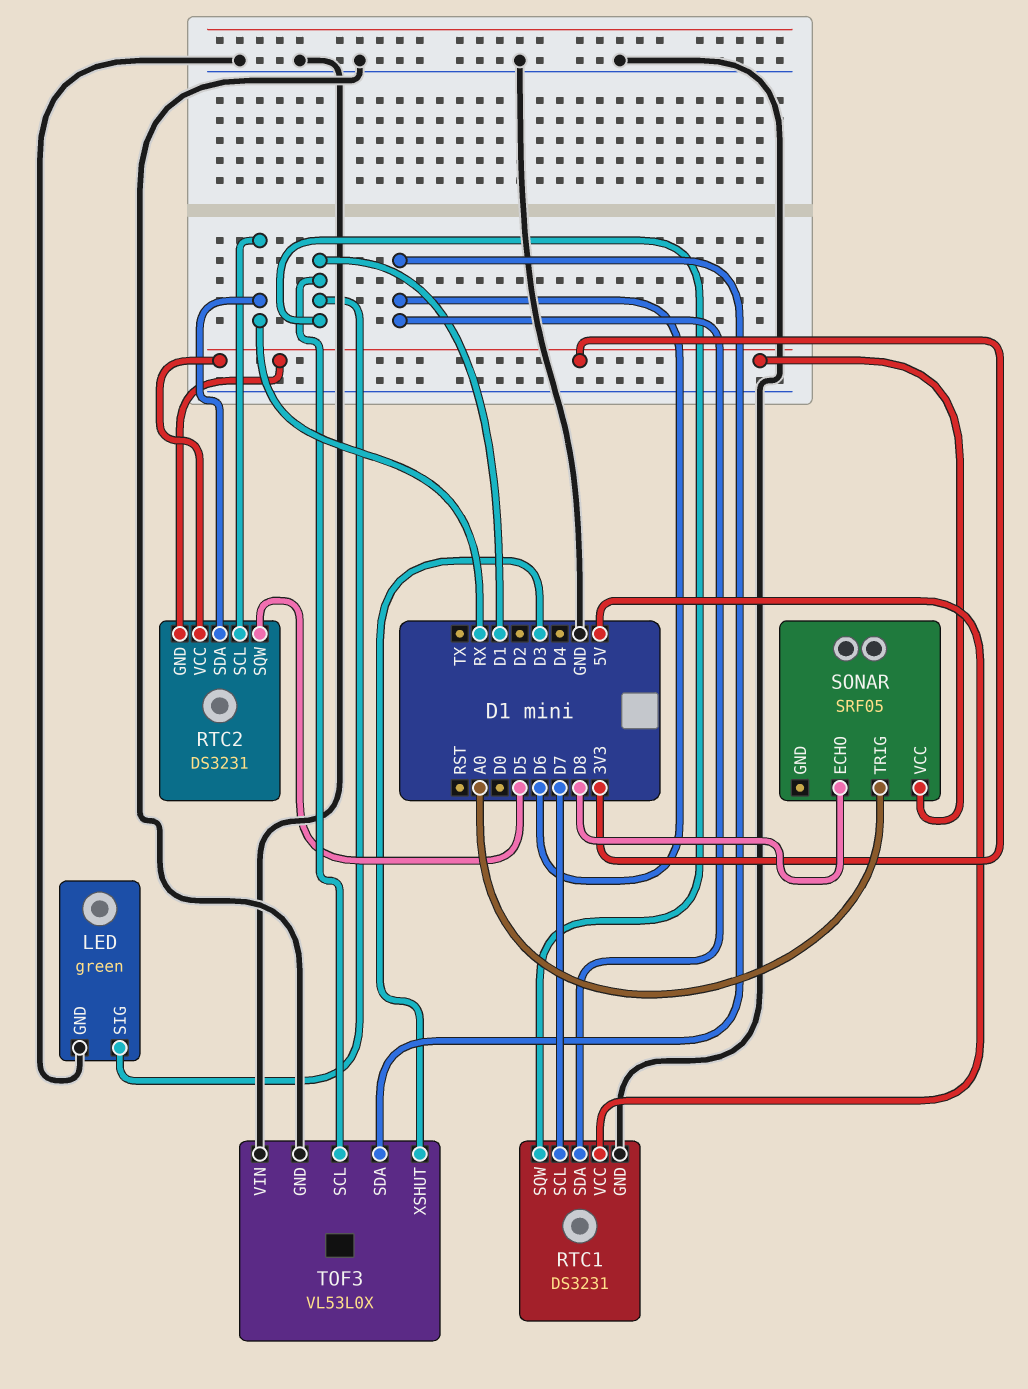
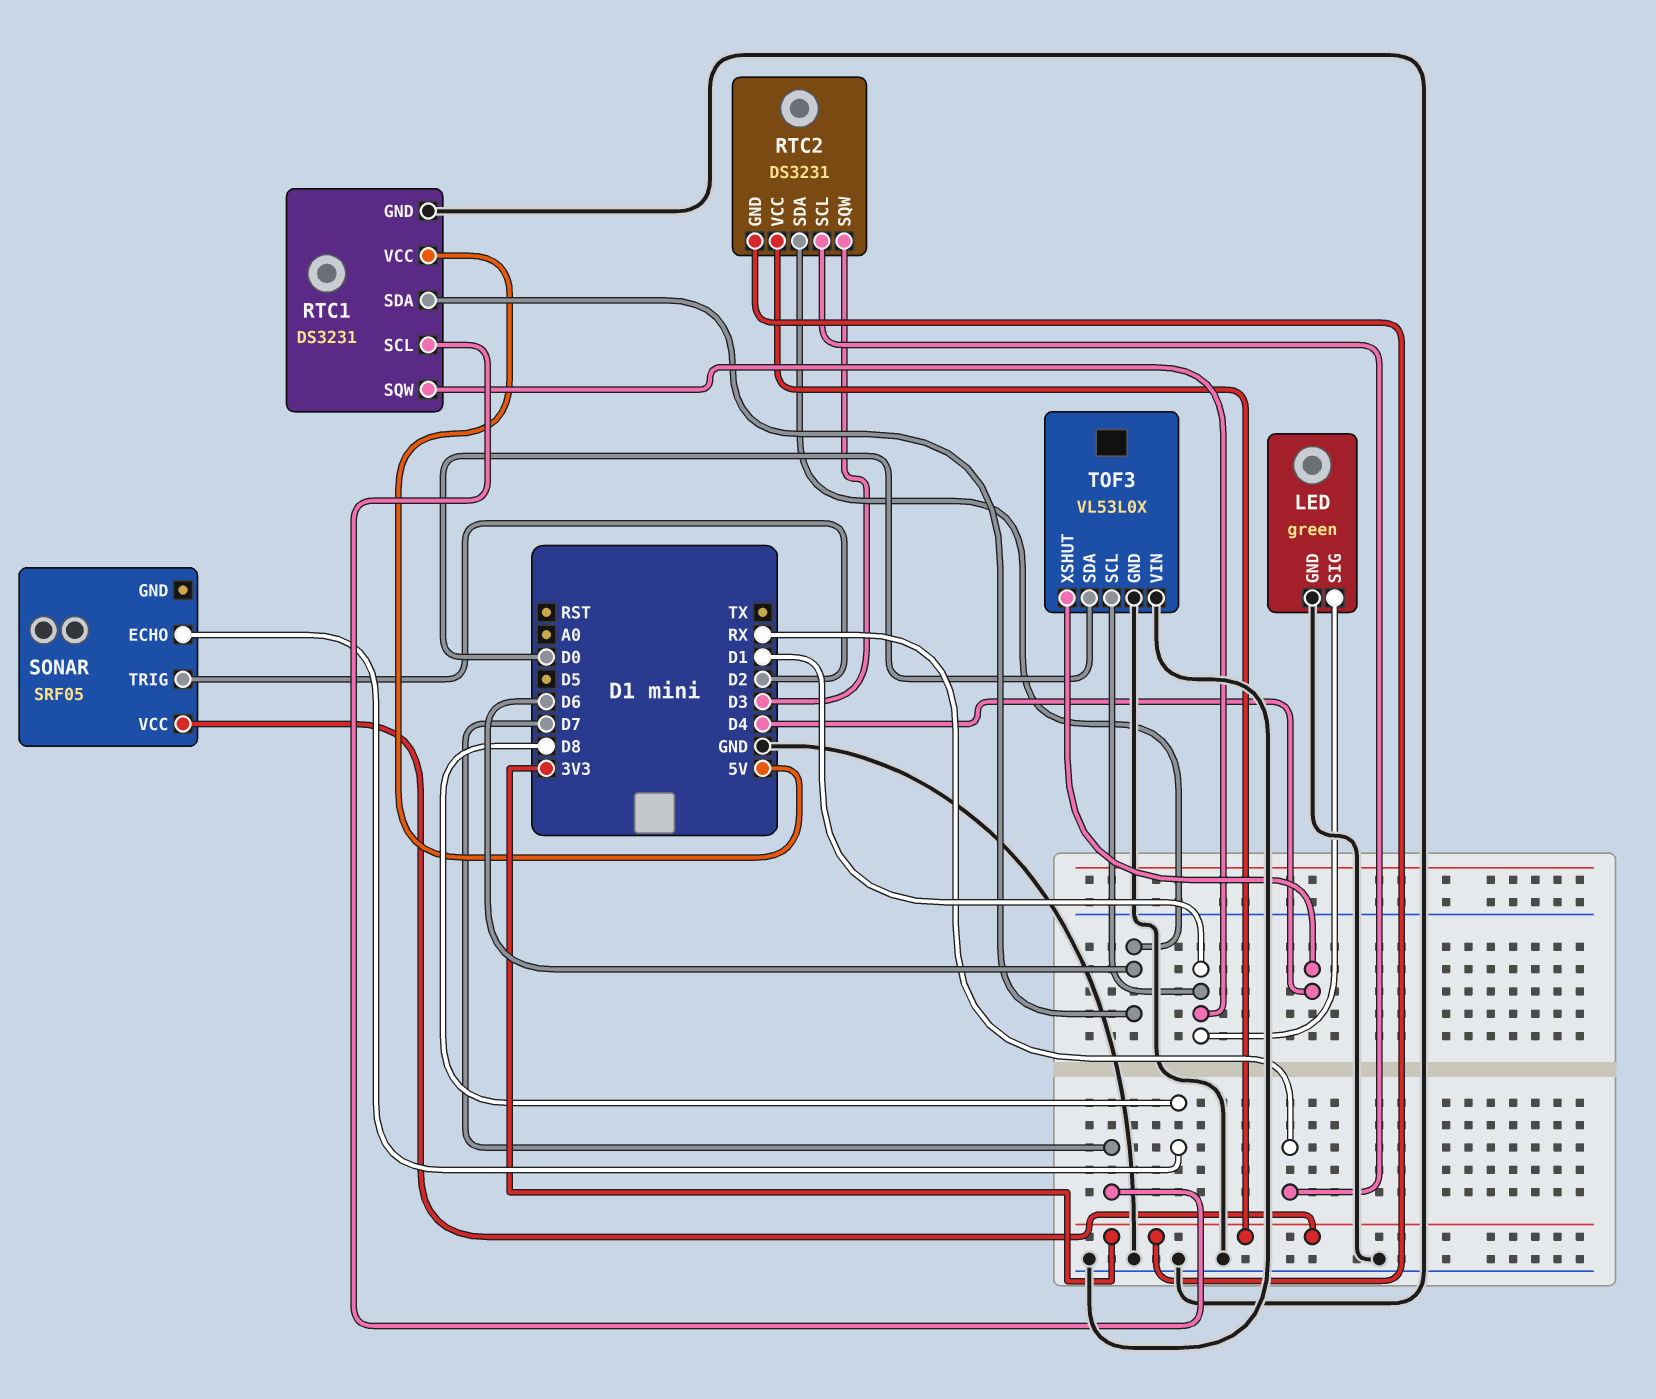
RTC2 pin SDA: RX -> D6
RTC2 pin SQW: D5 -> D3
SONAR pin TRIG: A0 -> D2
TOF3 pin SDA: D6 -> D0
TOF3 pin XSHUT: D3 -> D4

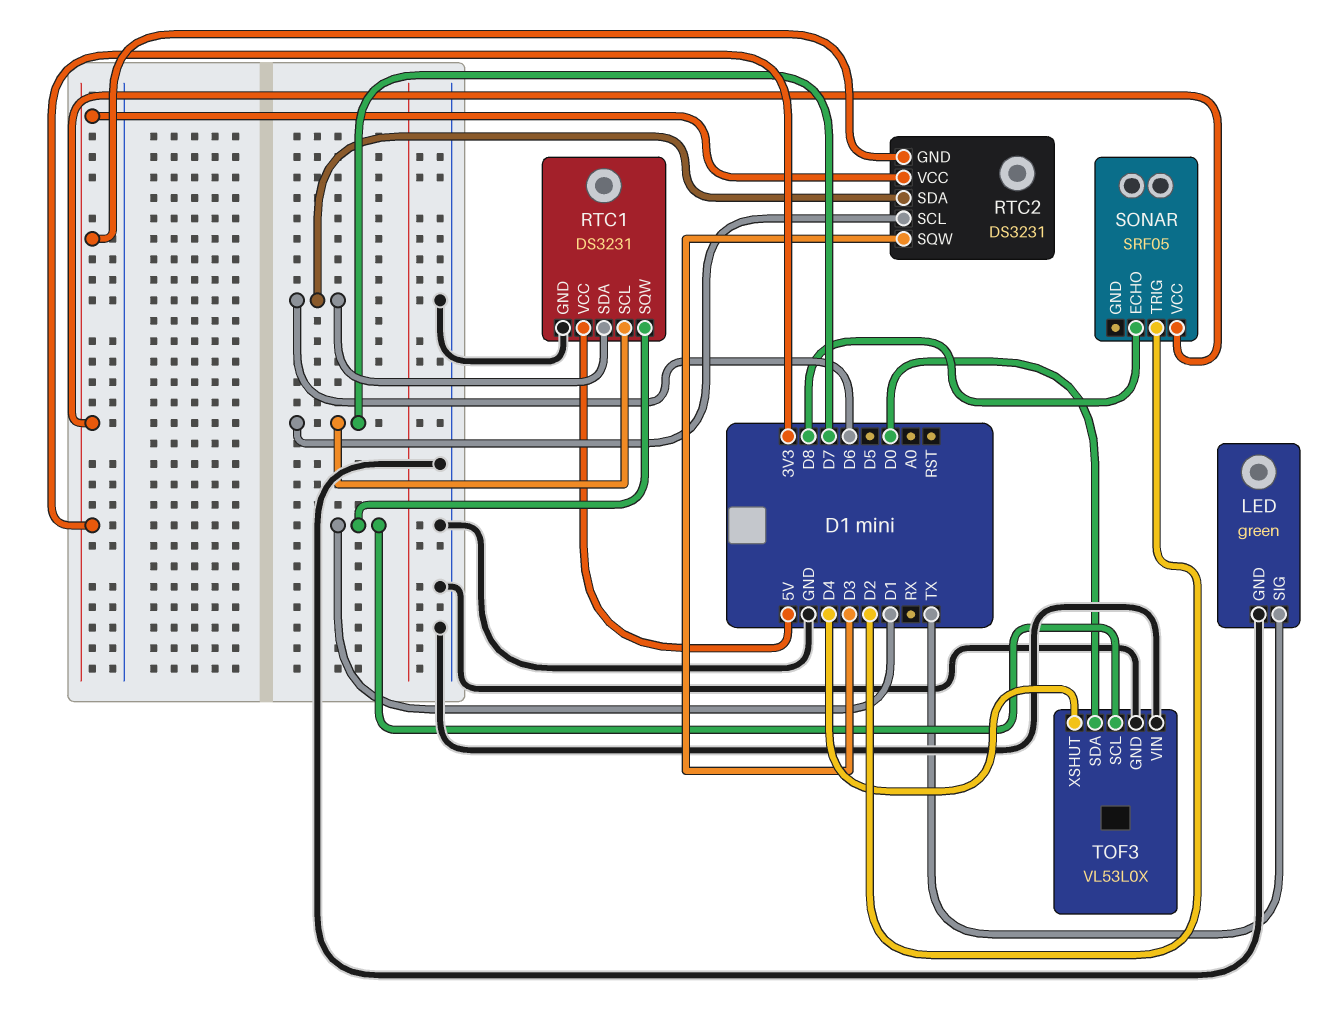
LED pin SIG: D1 -> TX
RTC2 pin SCL: RX -> D7

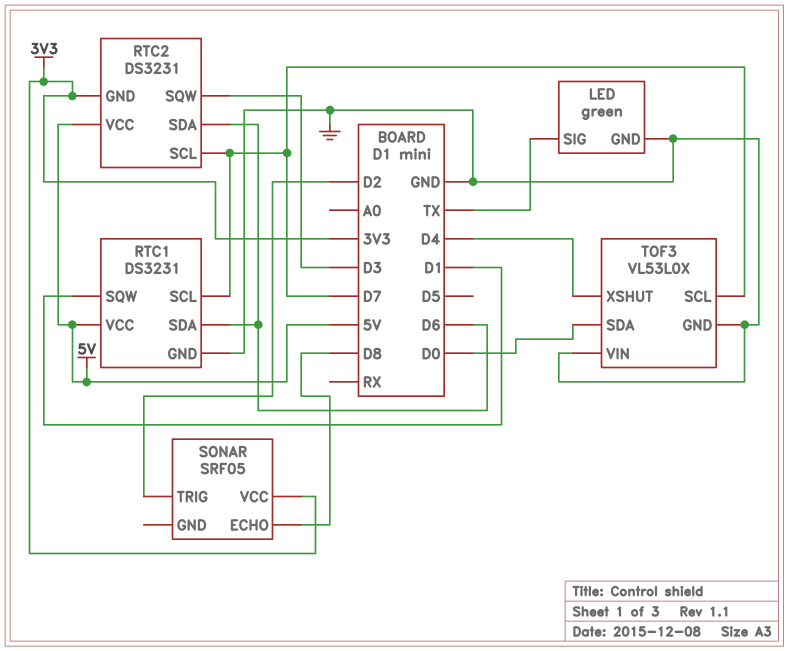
RTC2 pin VCC: 3V3 -> 5V
TOF3 pin SCL: D1 -> D7

